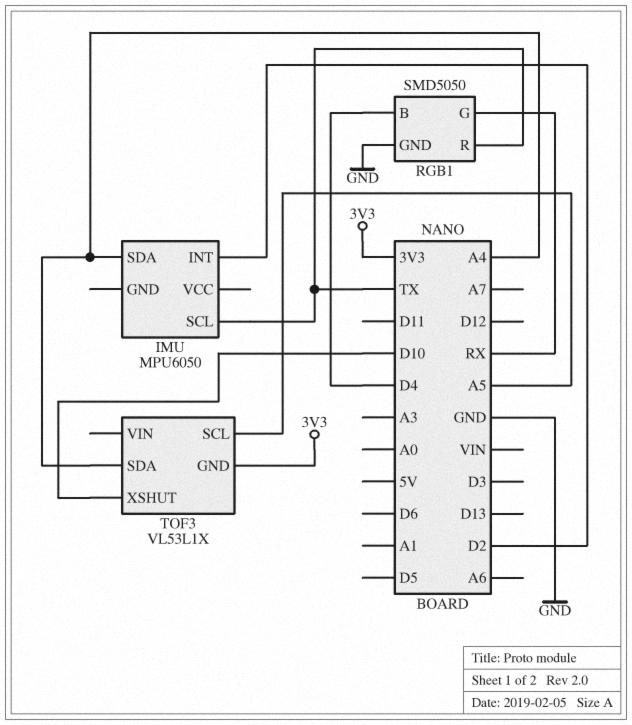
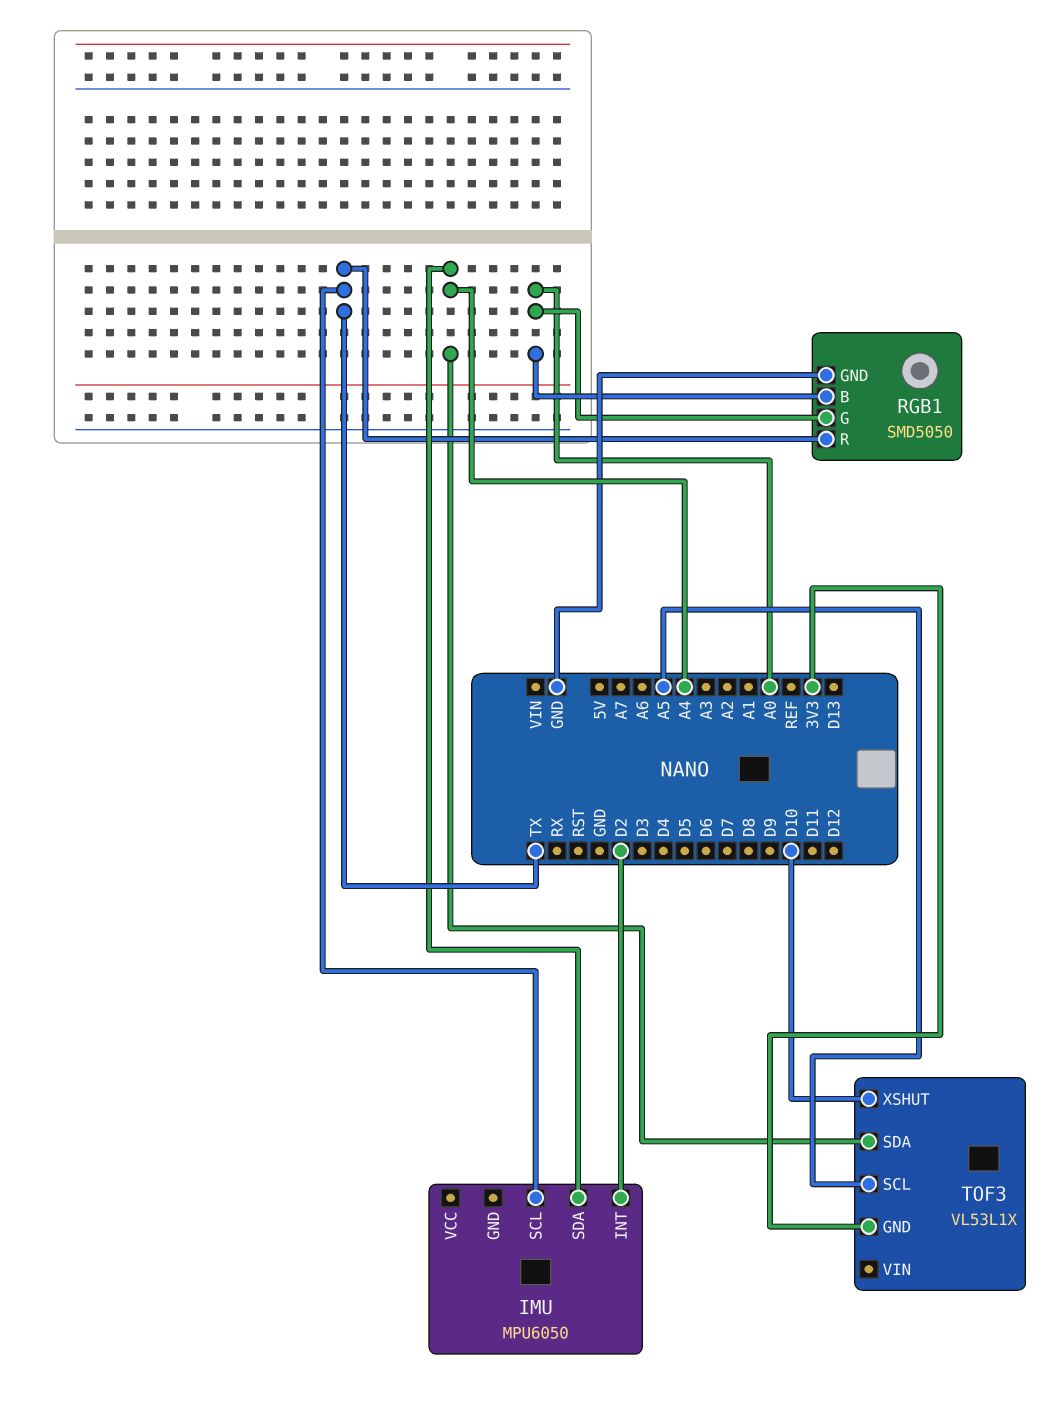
RGB1 pin B: D4 -> A0
RGB1 pin G: RX -> A0

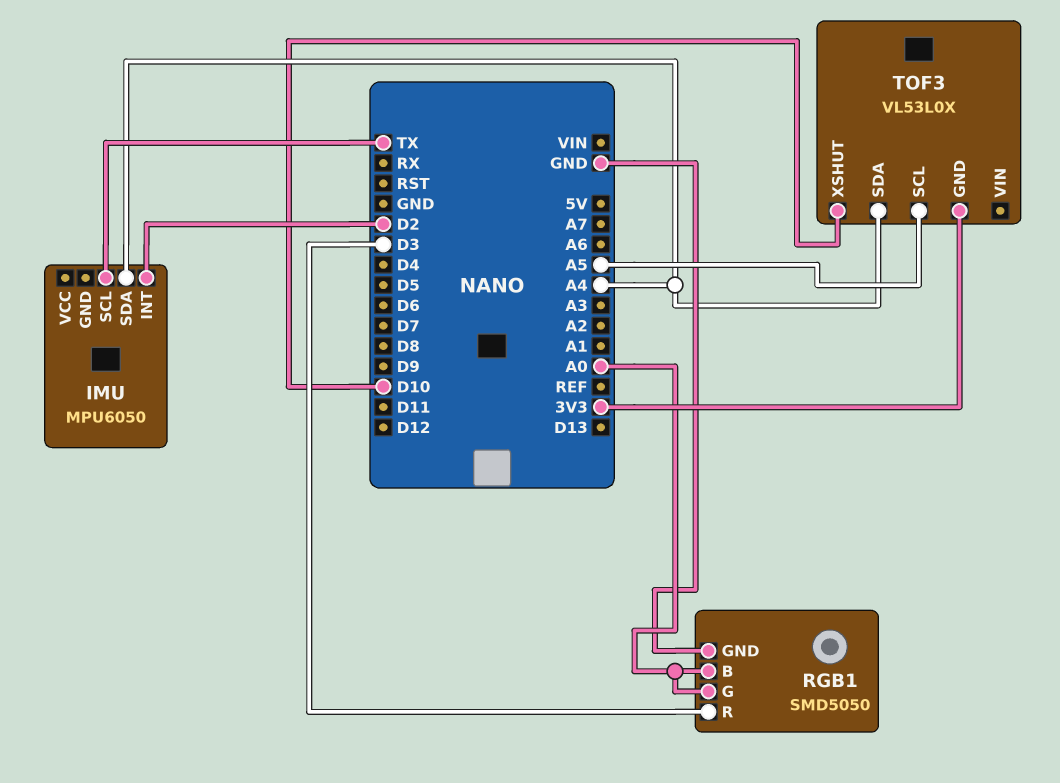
RGB1 pin R: TX -> D3
TOF3: VL53L1X -> VL53L0X

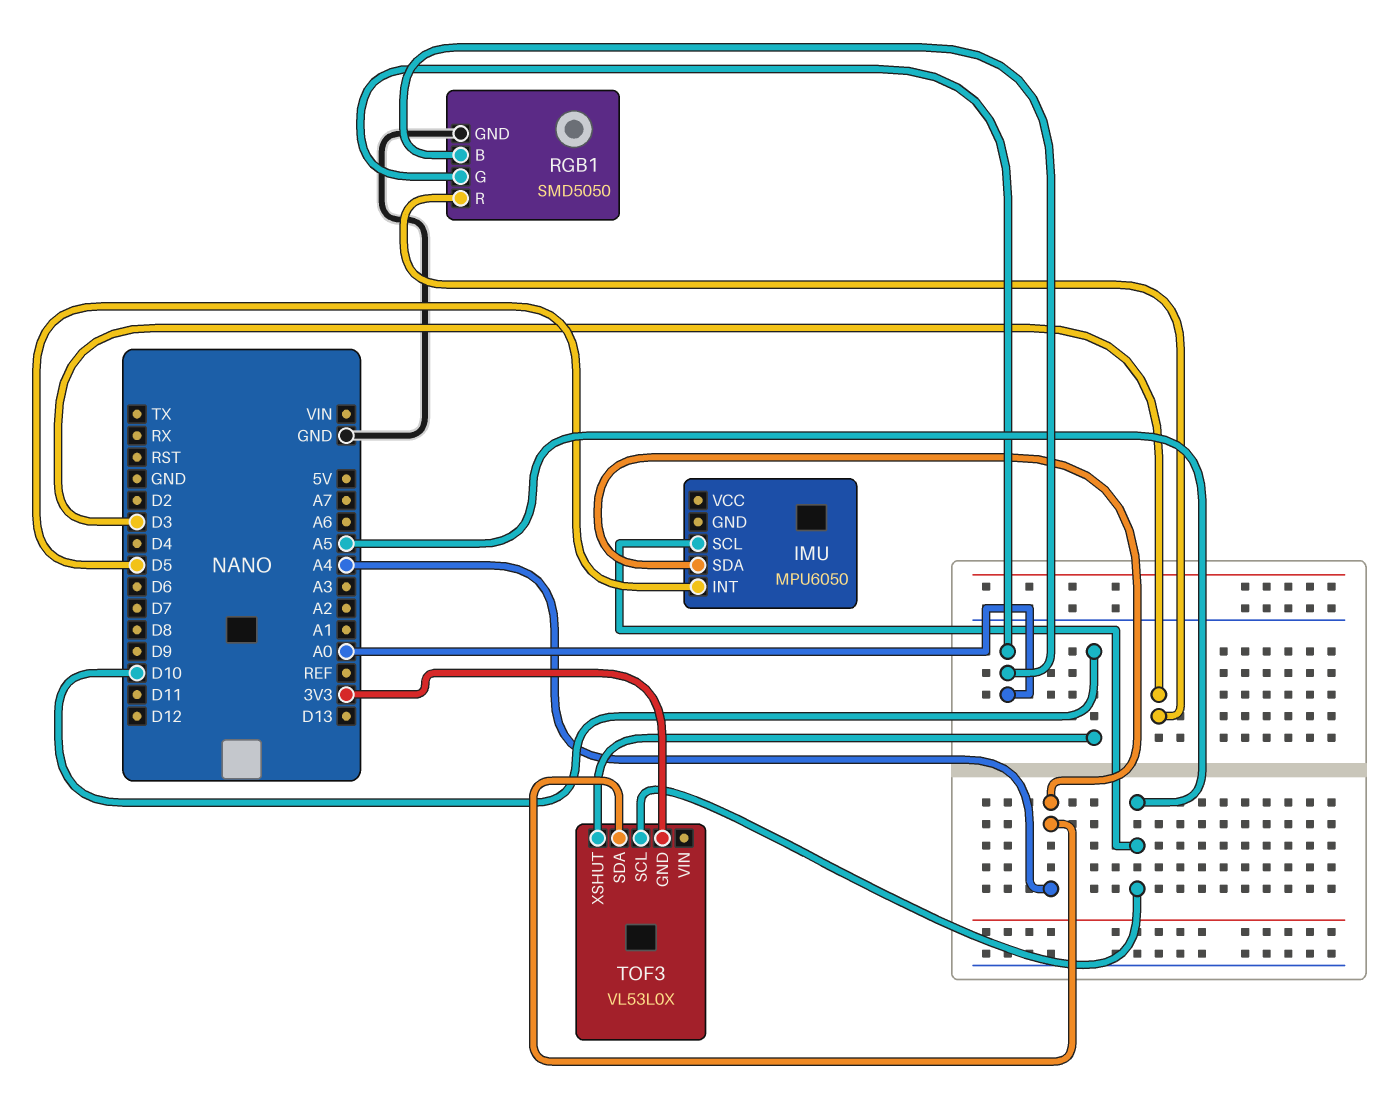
IMU pin INT: D2 -> D5
IMU pin SCL: TX -> A5

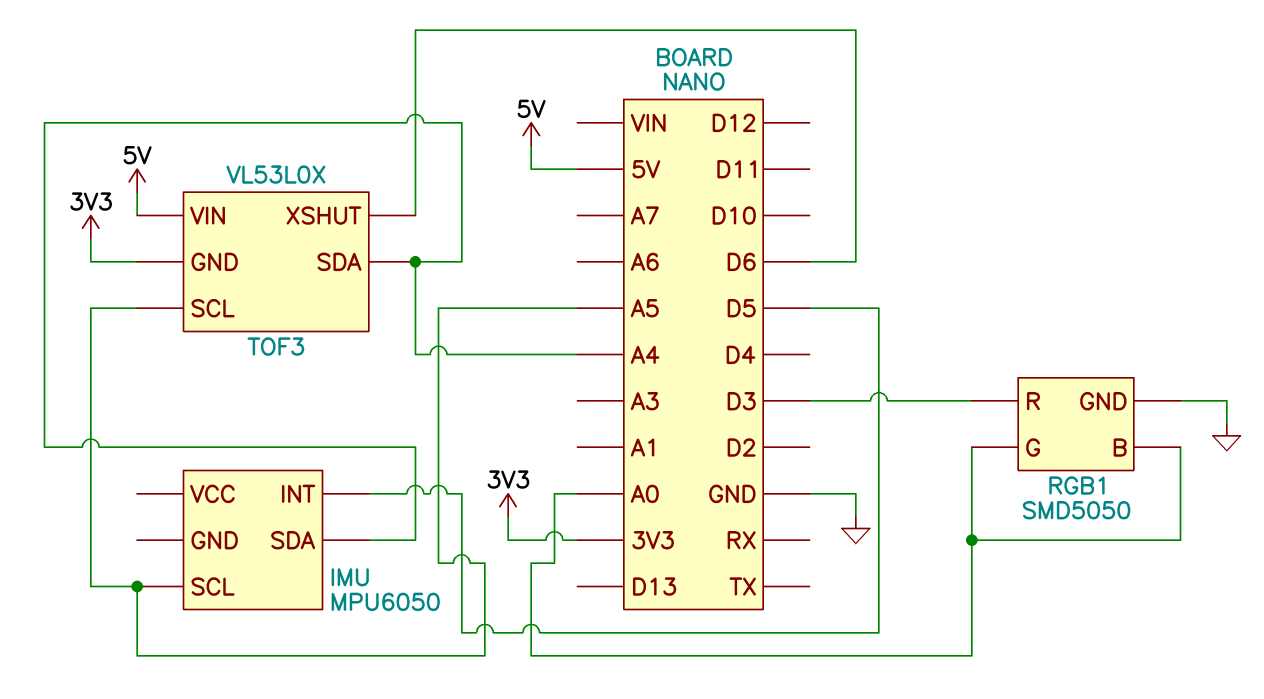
TOF3 pin VIN: none -> 5V
TOF3 pin XSHUT: D10 -> D6

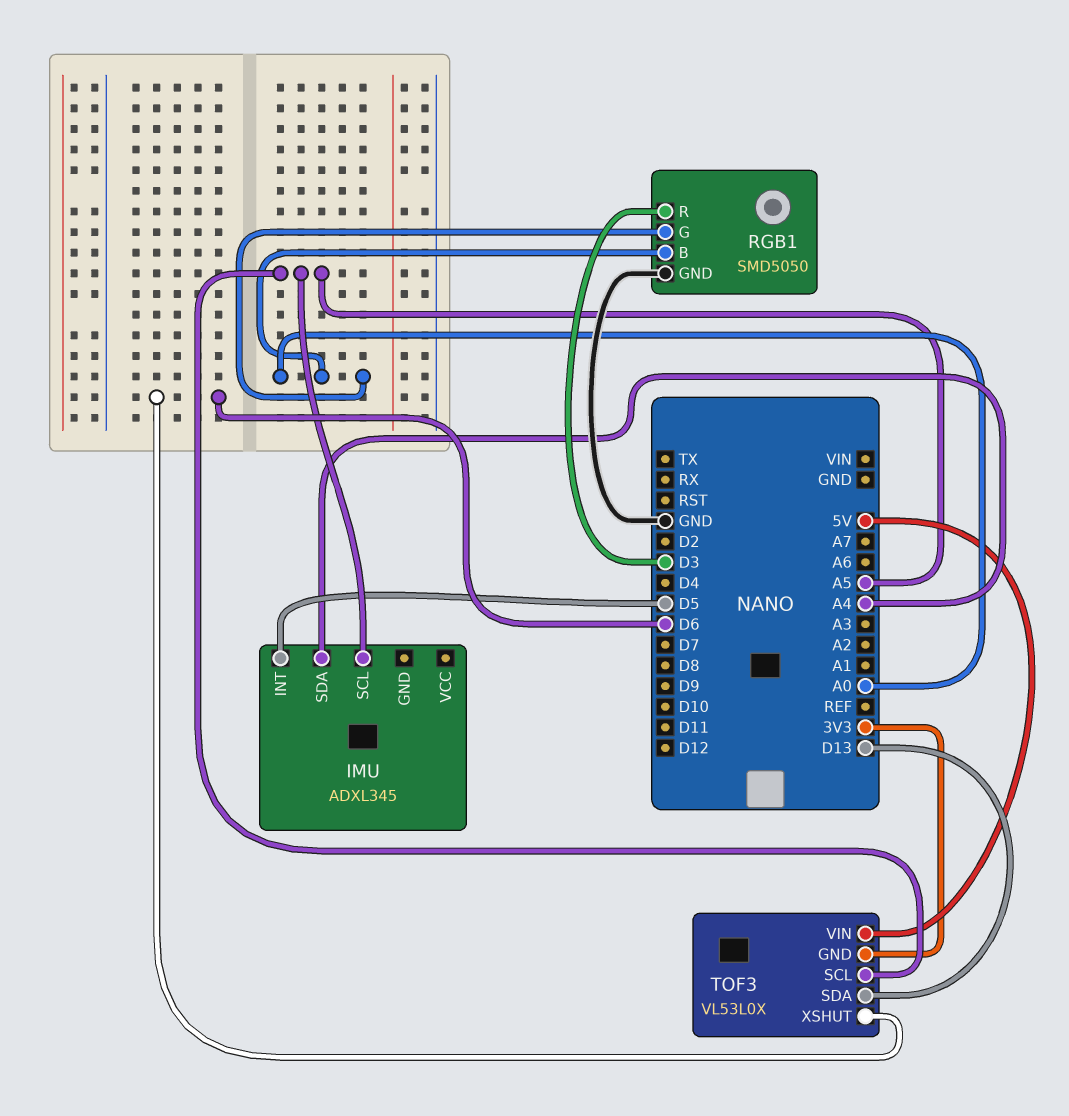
IMU: MPU6050 -> ADXL345
TOF3 pin SDA: A4 -> D13

